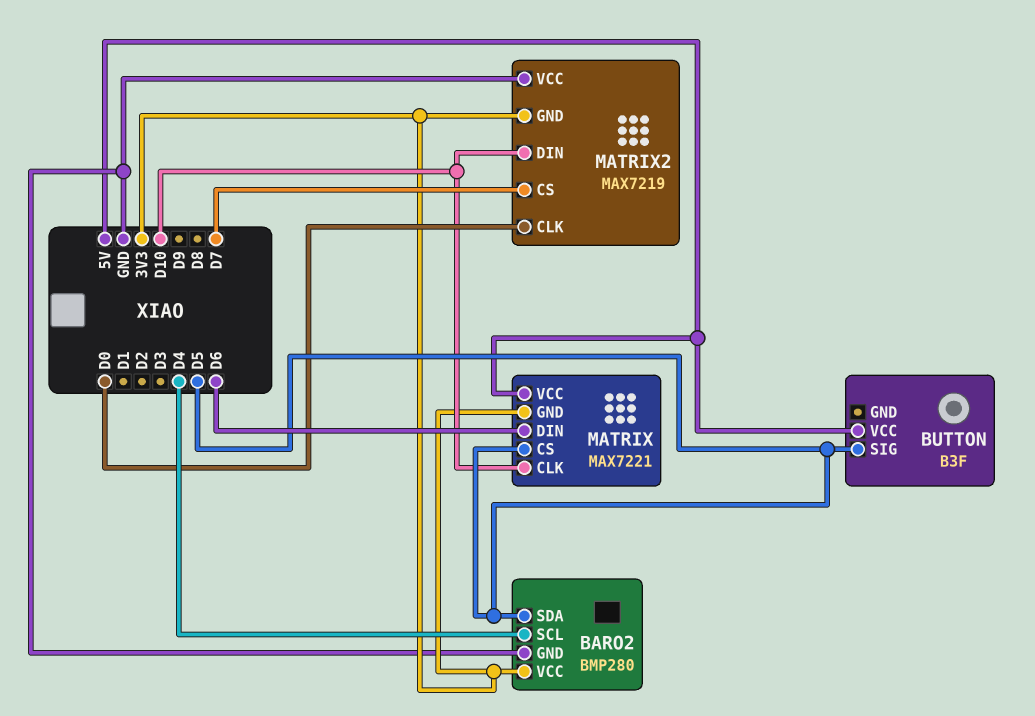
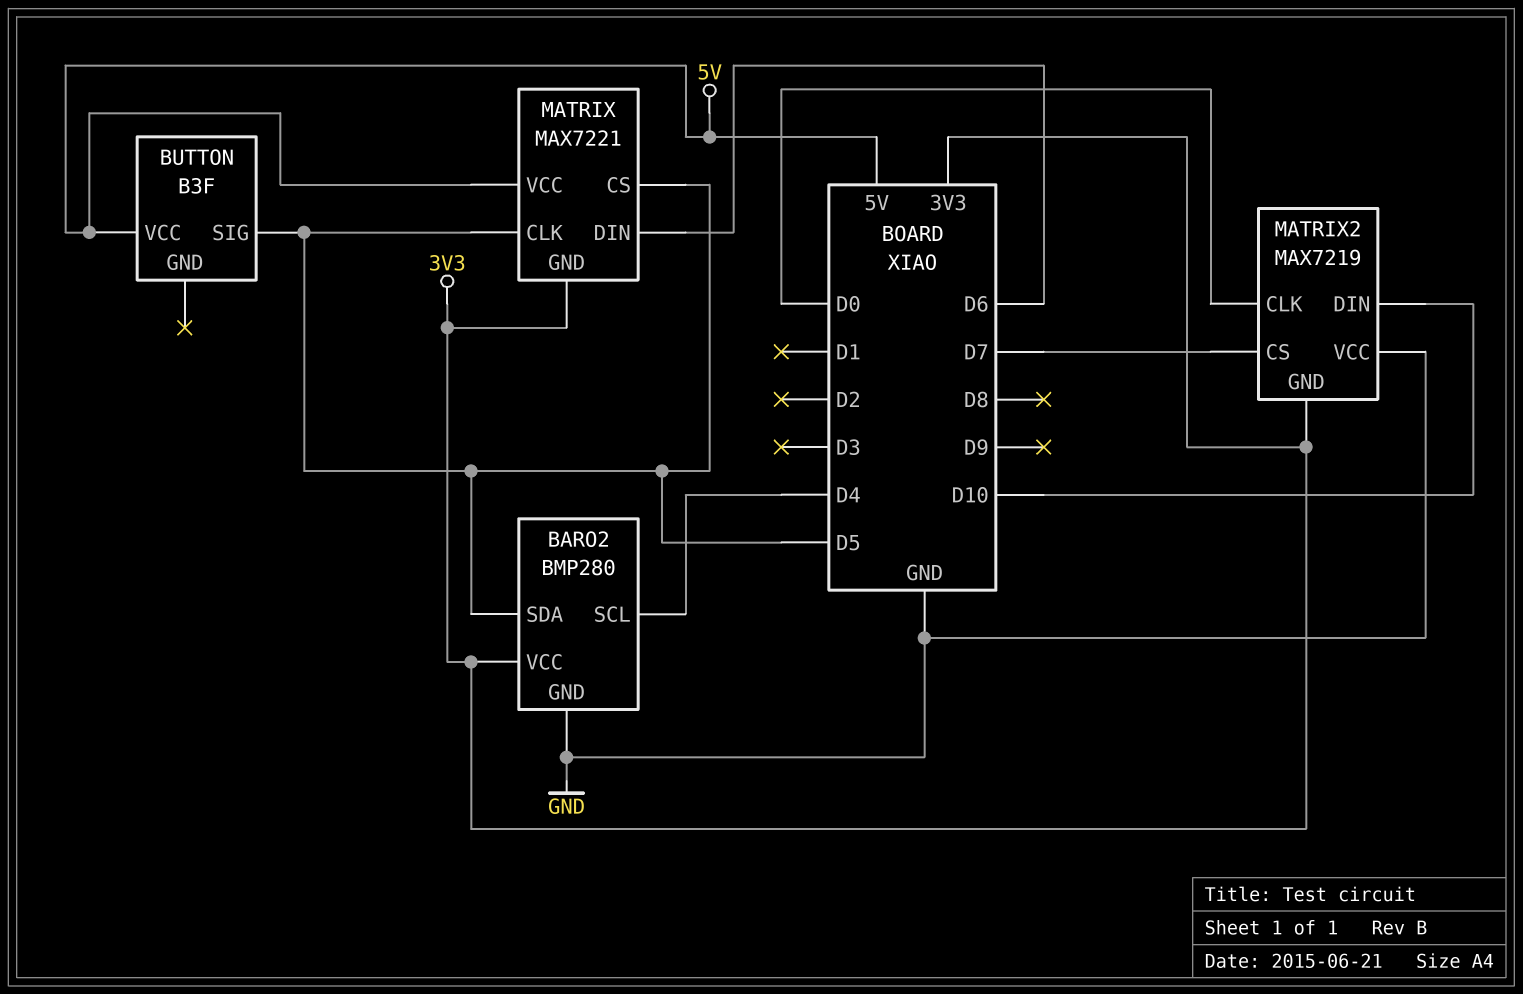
MATRIX pin CLK: D10 -> D5

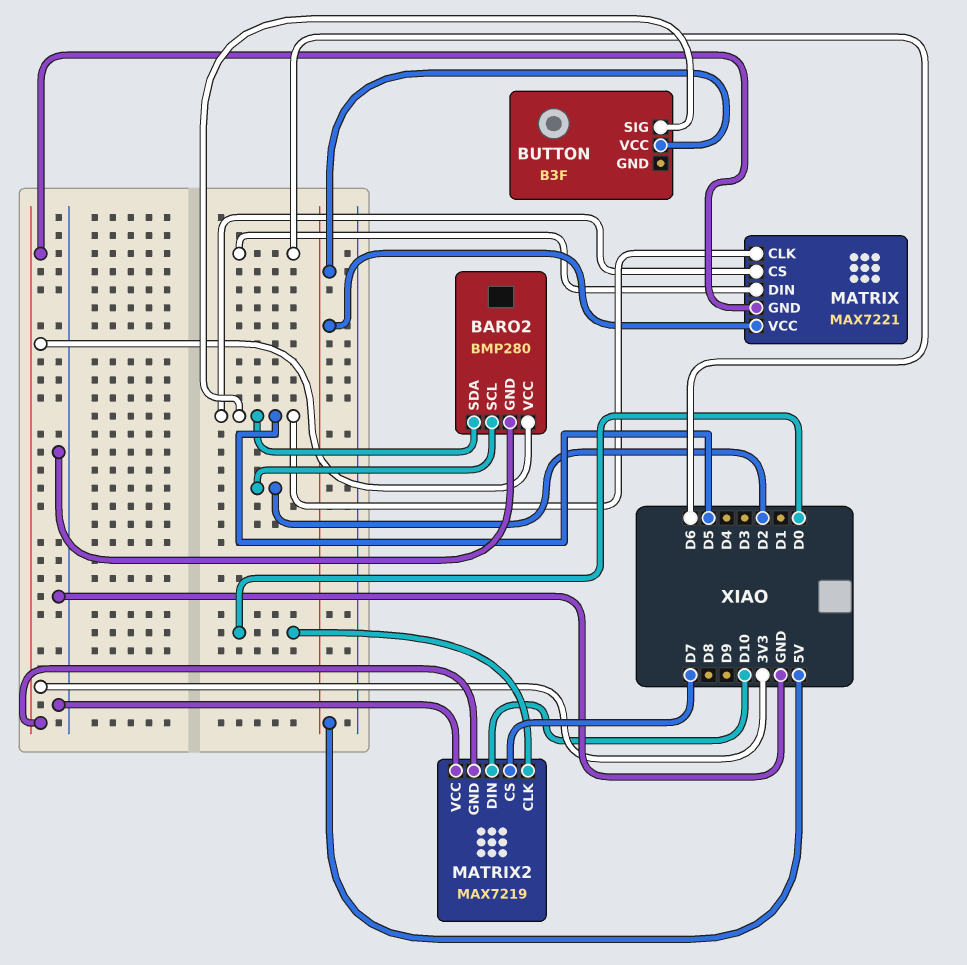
BARO2 pin SCL: D4 -> D2

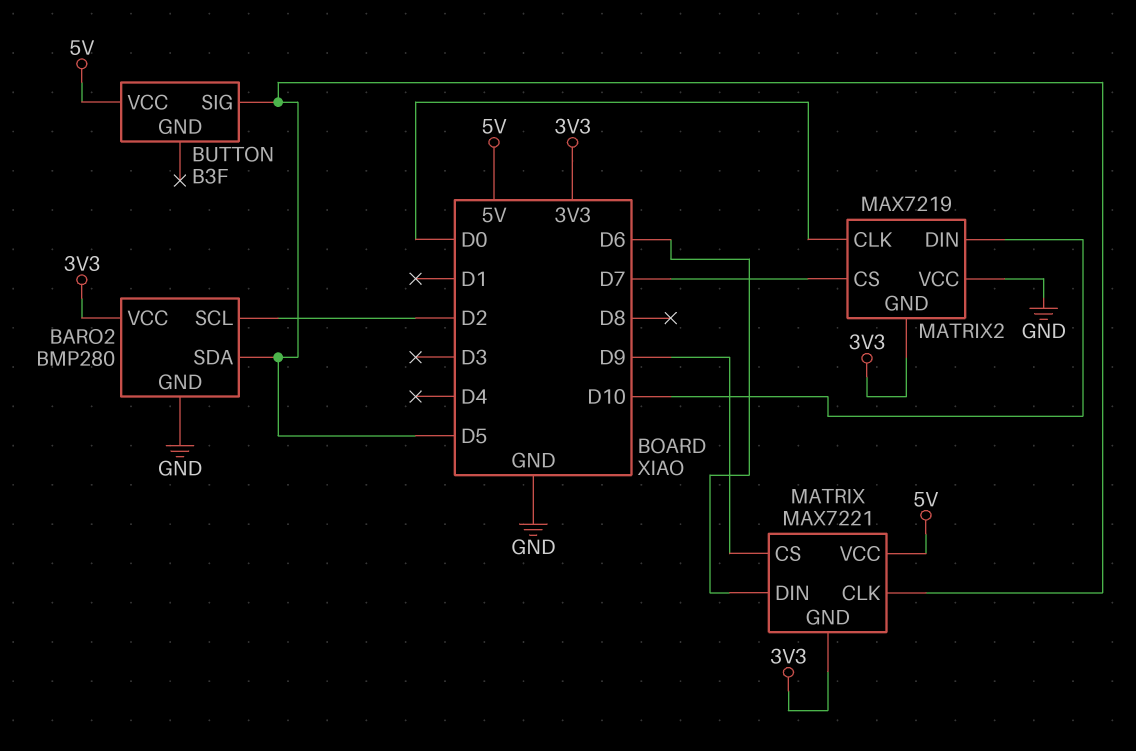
MATRIX pin CS: D5 -> D9

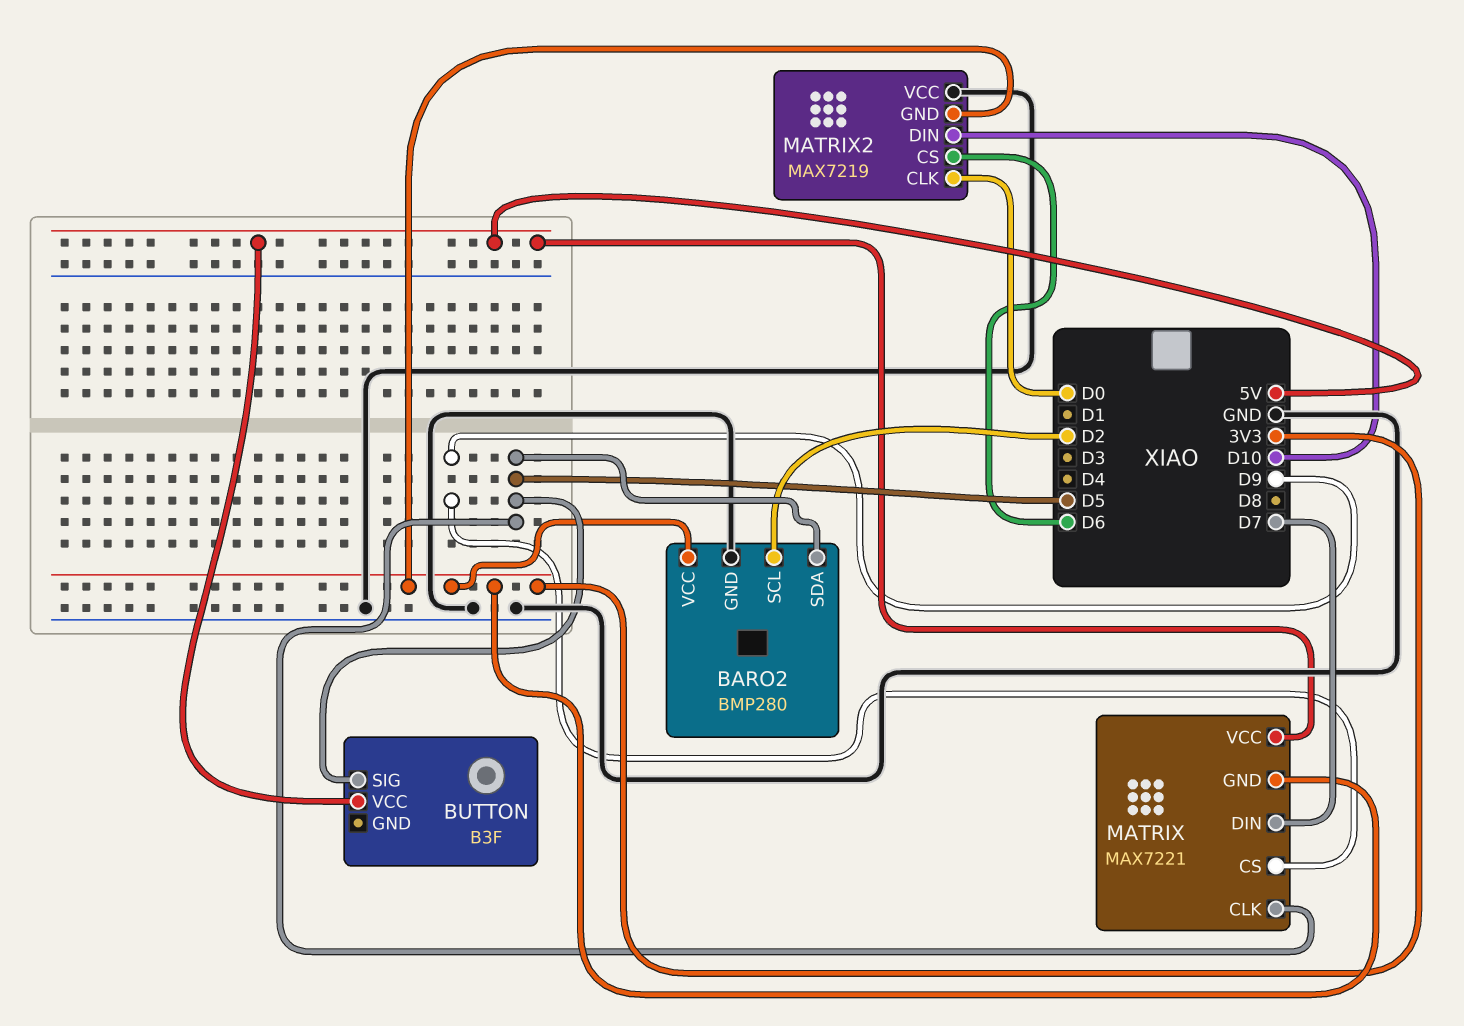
MATRIX pin DIN: D6 -> D7
MATRIX2 pin CS: D7 -> D6

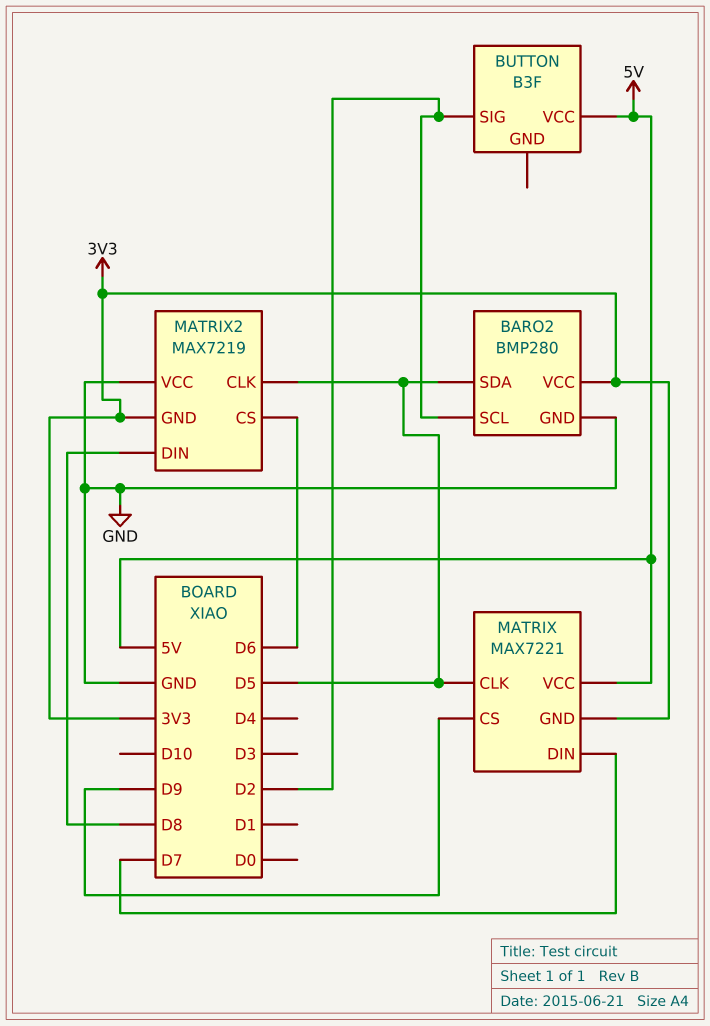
BUTTON pin SIG: D5 -> D2
MATRIX2 pin CLK: D0 -> D5
MATRIX2 pin DIN: D10 -> D8

